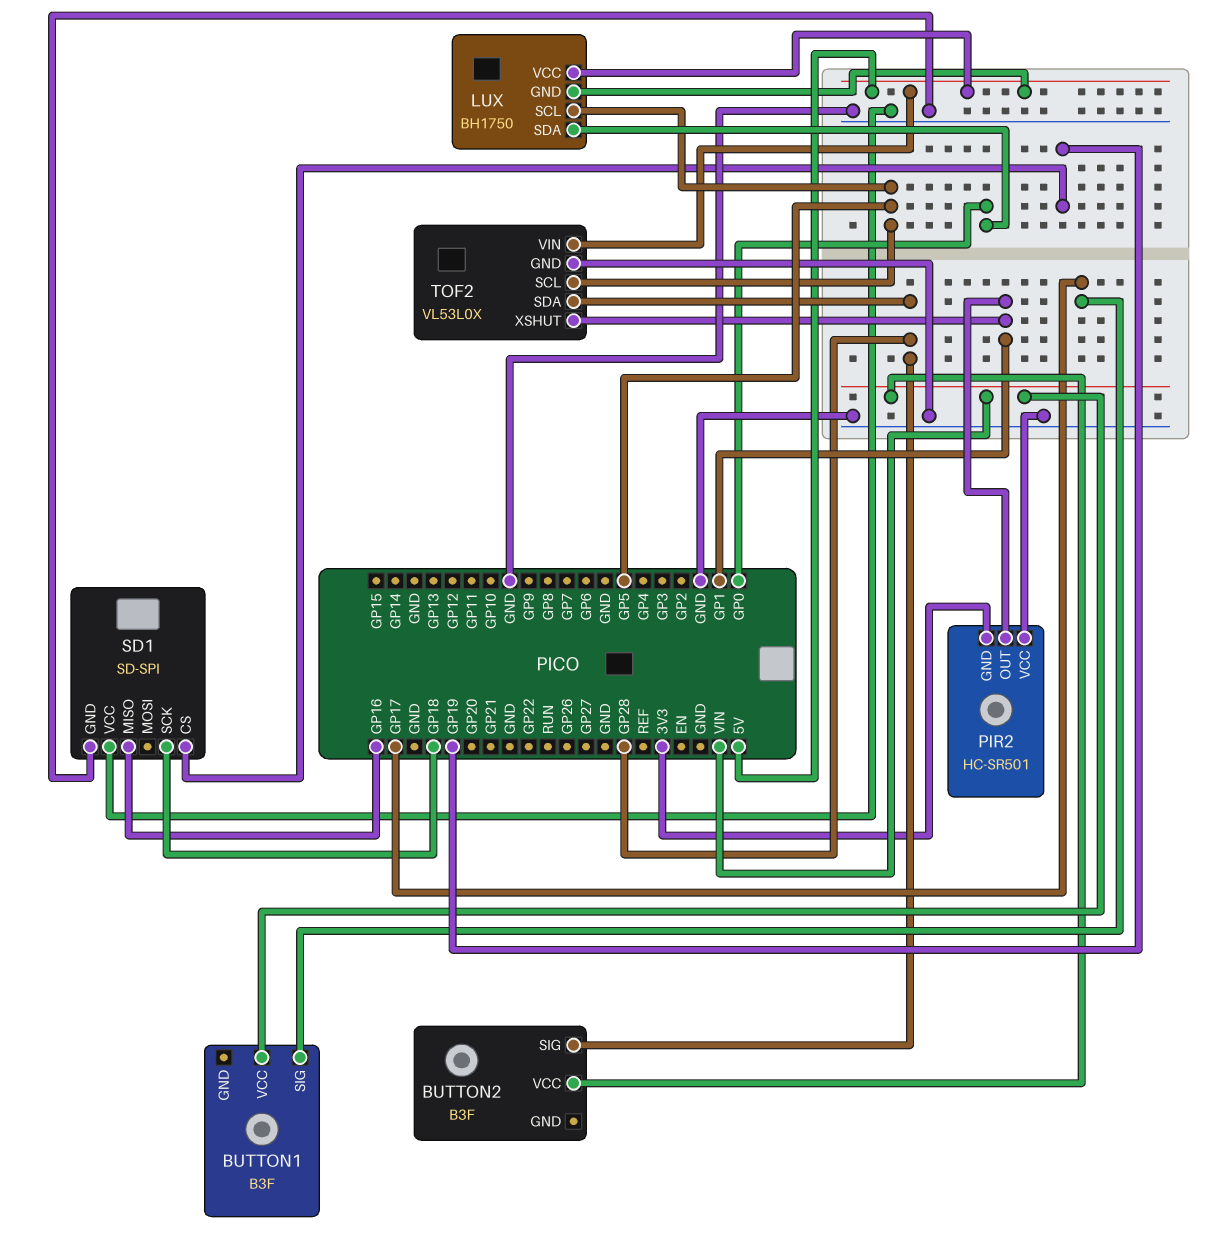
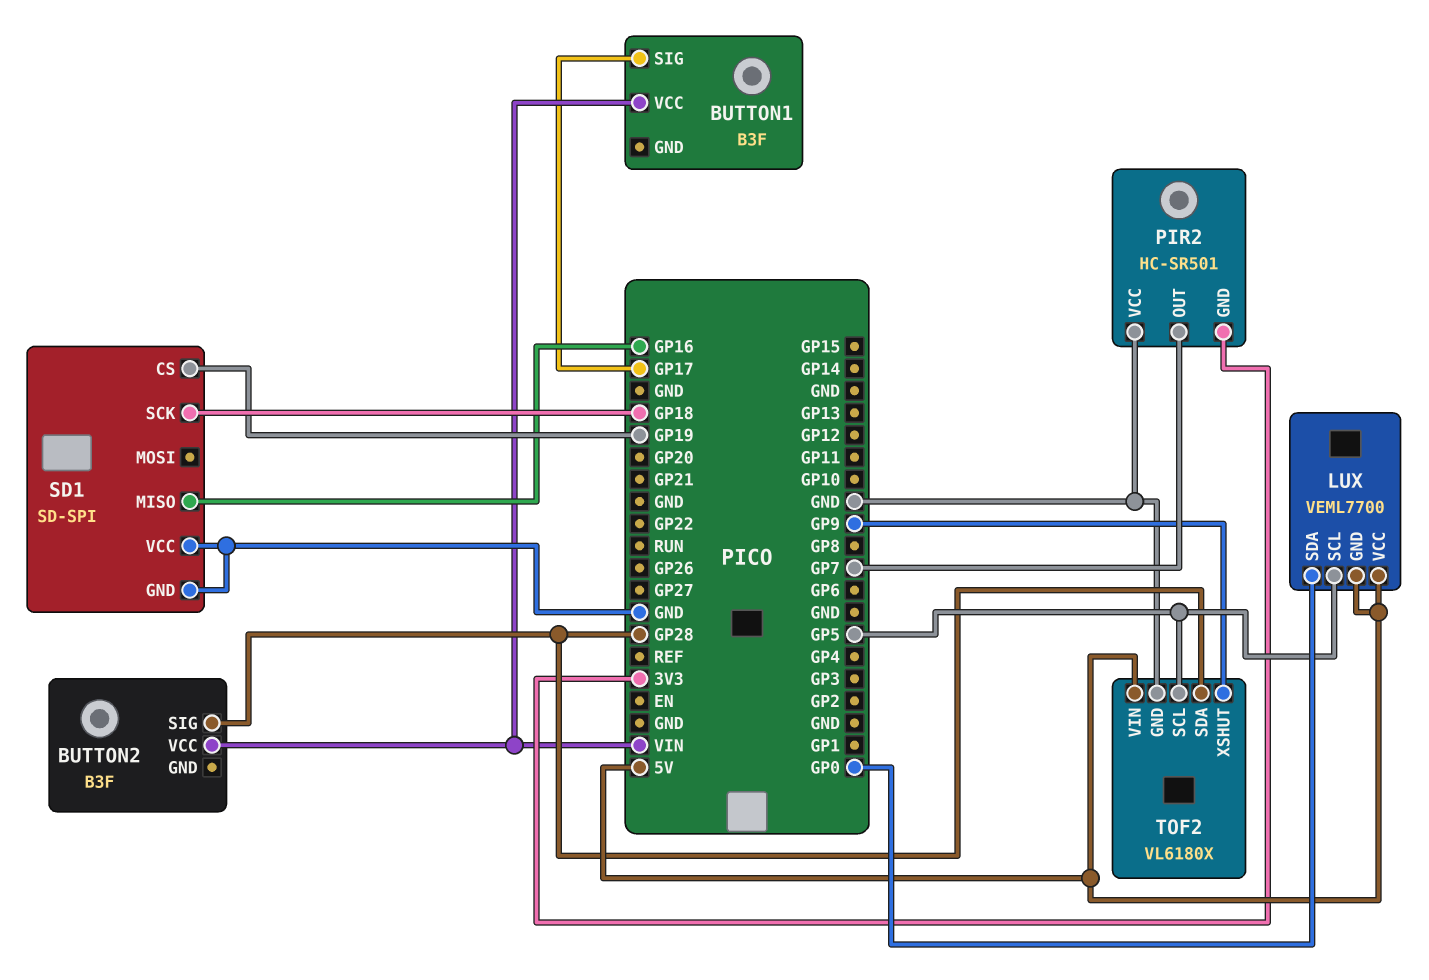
LUX: BH1750 -> VEML7700
PIR2 pin OUT: GP1 -> GP7
TOF2: VL53L0X -> VL6180X
TOF2 pin XSHUT: GP1 -> GP9

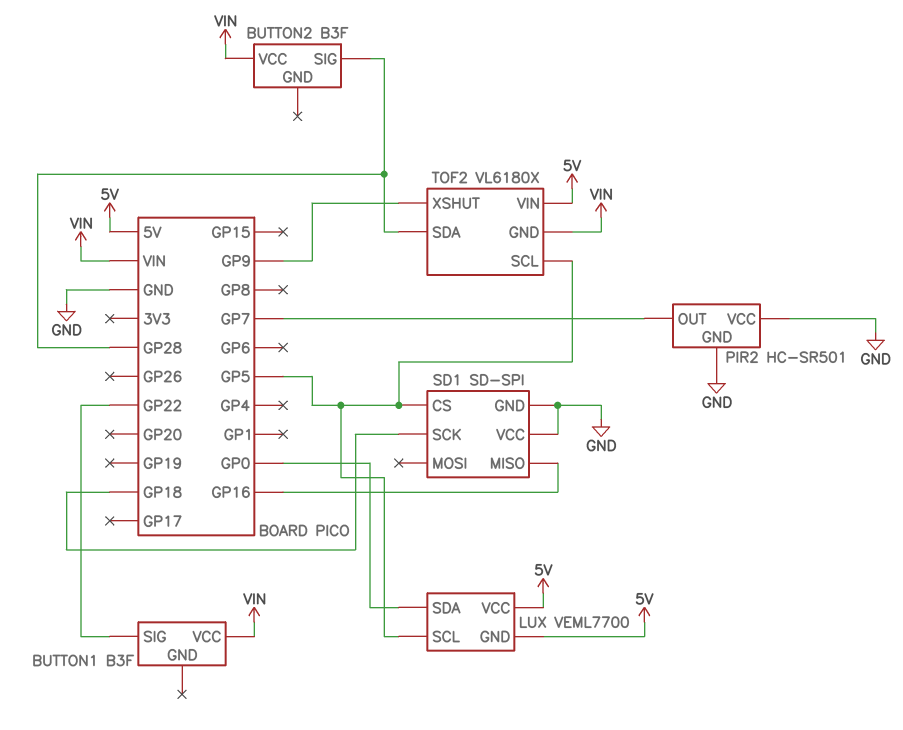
BUTTON1 pin SIG: GP17 -> GP22
PIR2 pin GND: 3V3 -> GND
SD1 pin CS: GP19 -> GP5
TOF2 pin GND: GND -> VIN

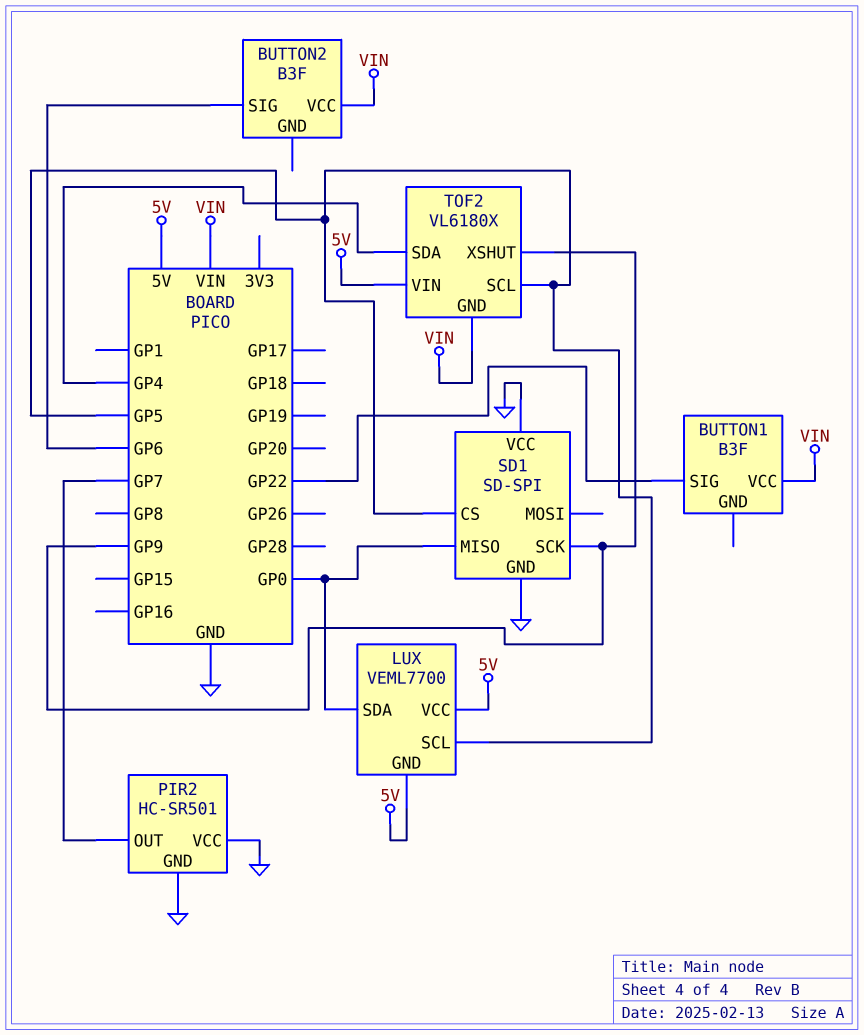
BUTTON2 pin SIG: GP28 -> GP6
SD1 pin MISO: GP16 -> GP0
SD1 pin SCK: GP18 -> GP9
TOF2 pin SDA: GP28 -> GP4

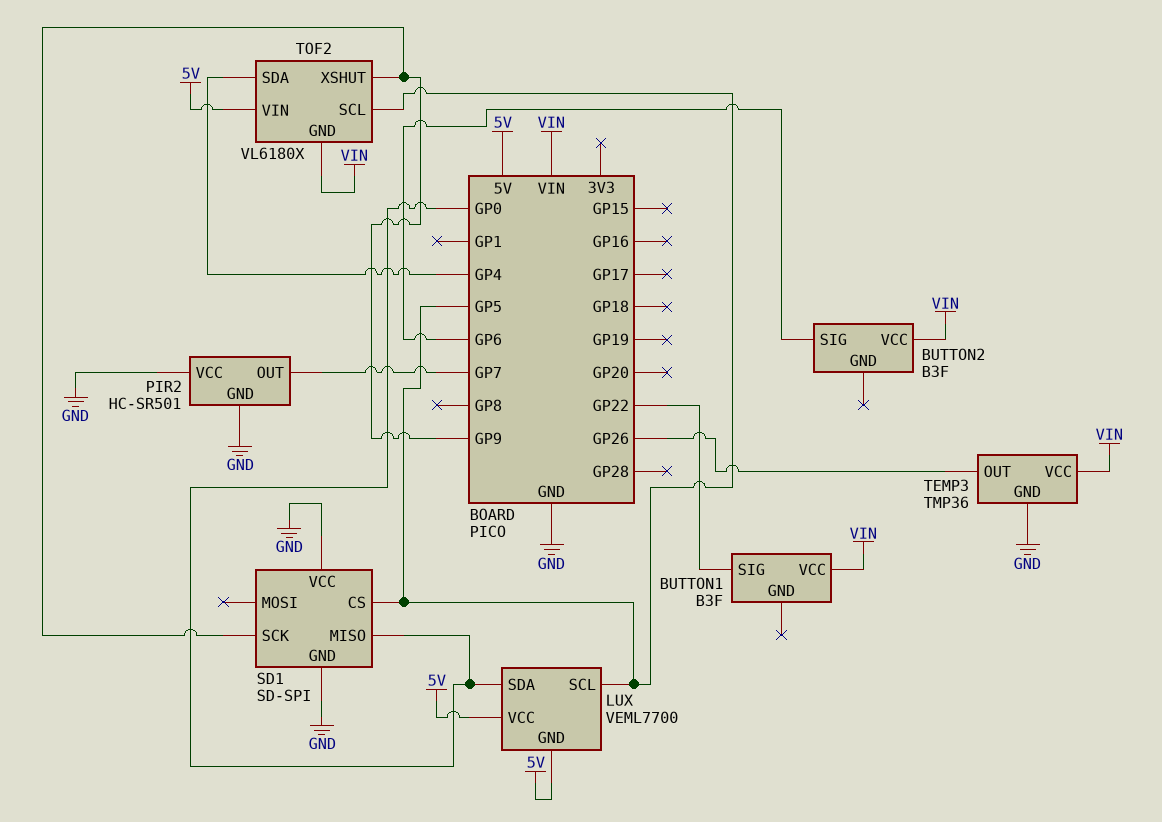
TEMP3: none -> TMP36
TEMP3 pin GND: none -> GND
TEMP3 pin OUT: none -> GP26
TEMP3 pin VCC: none -> VIN

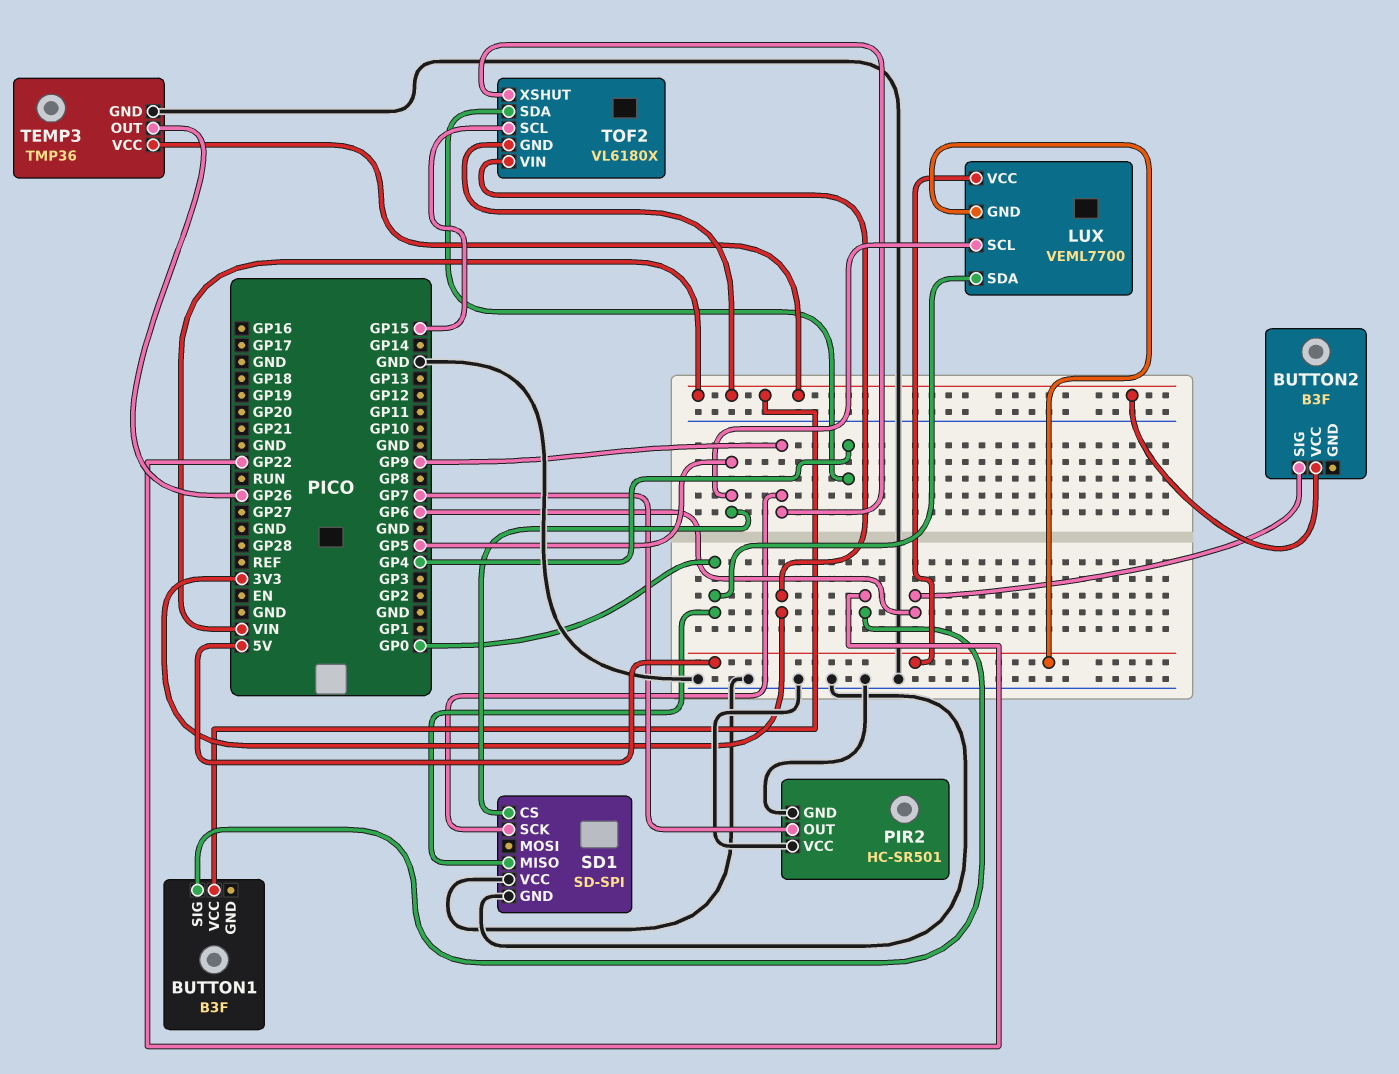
TOF2 pin SCL: GP5 -> GP15
TOF2 pin VIN: 5V -> 3V3

